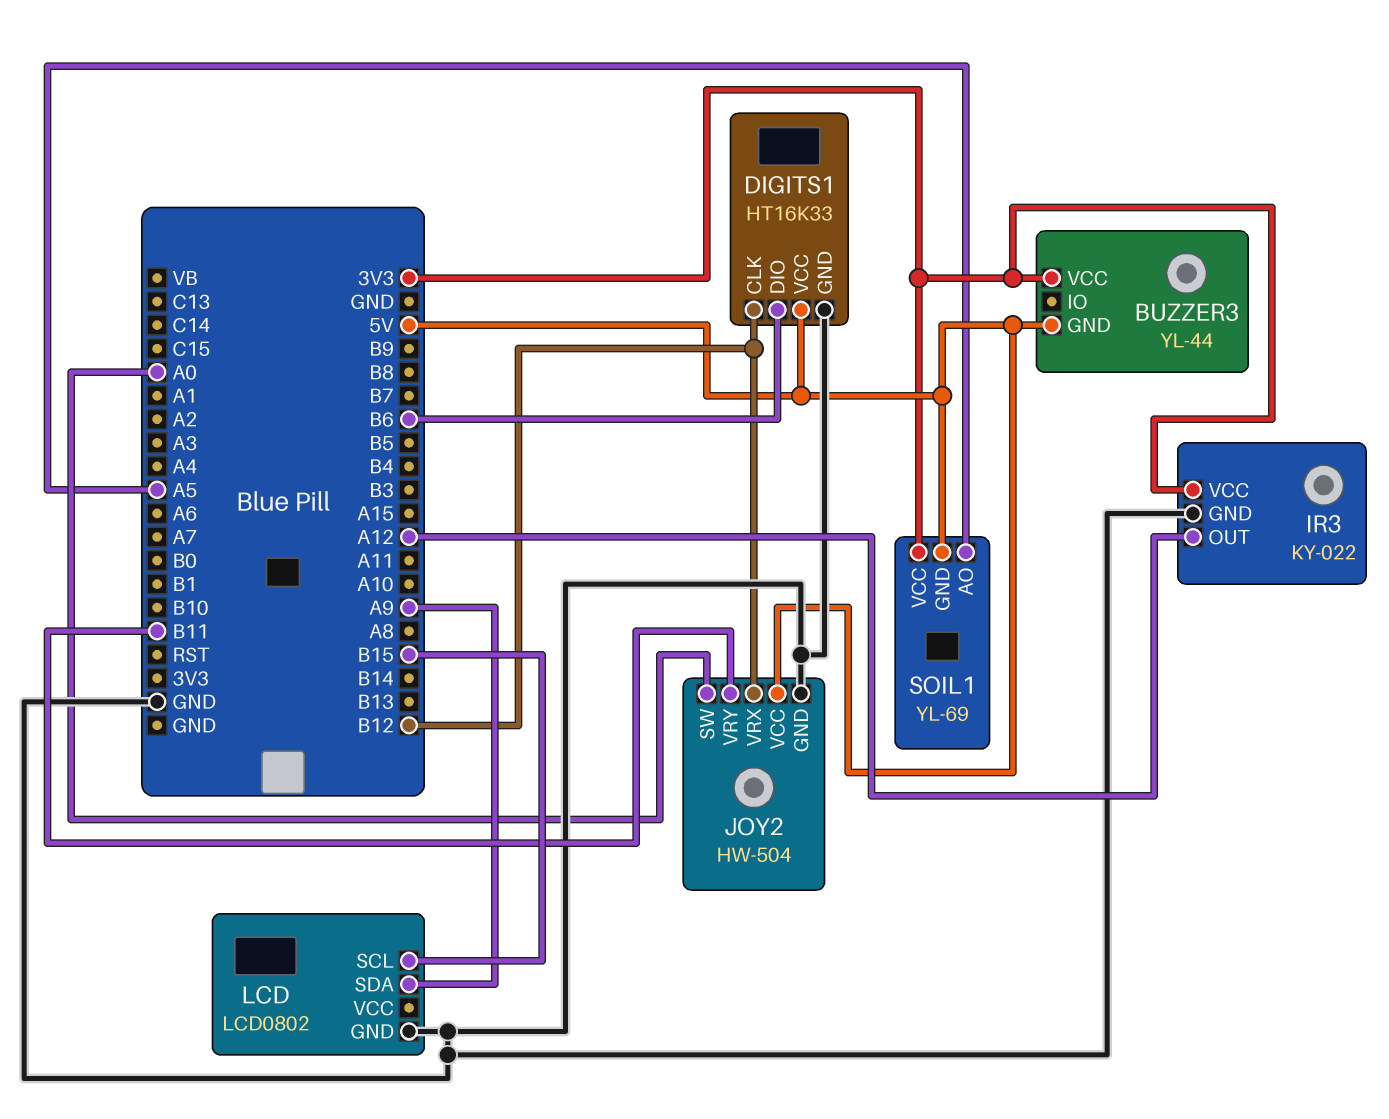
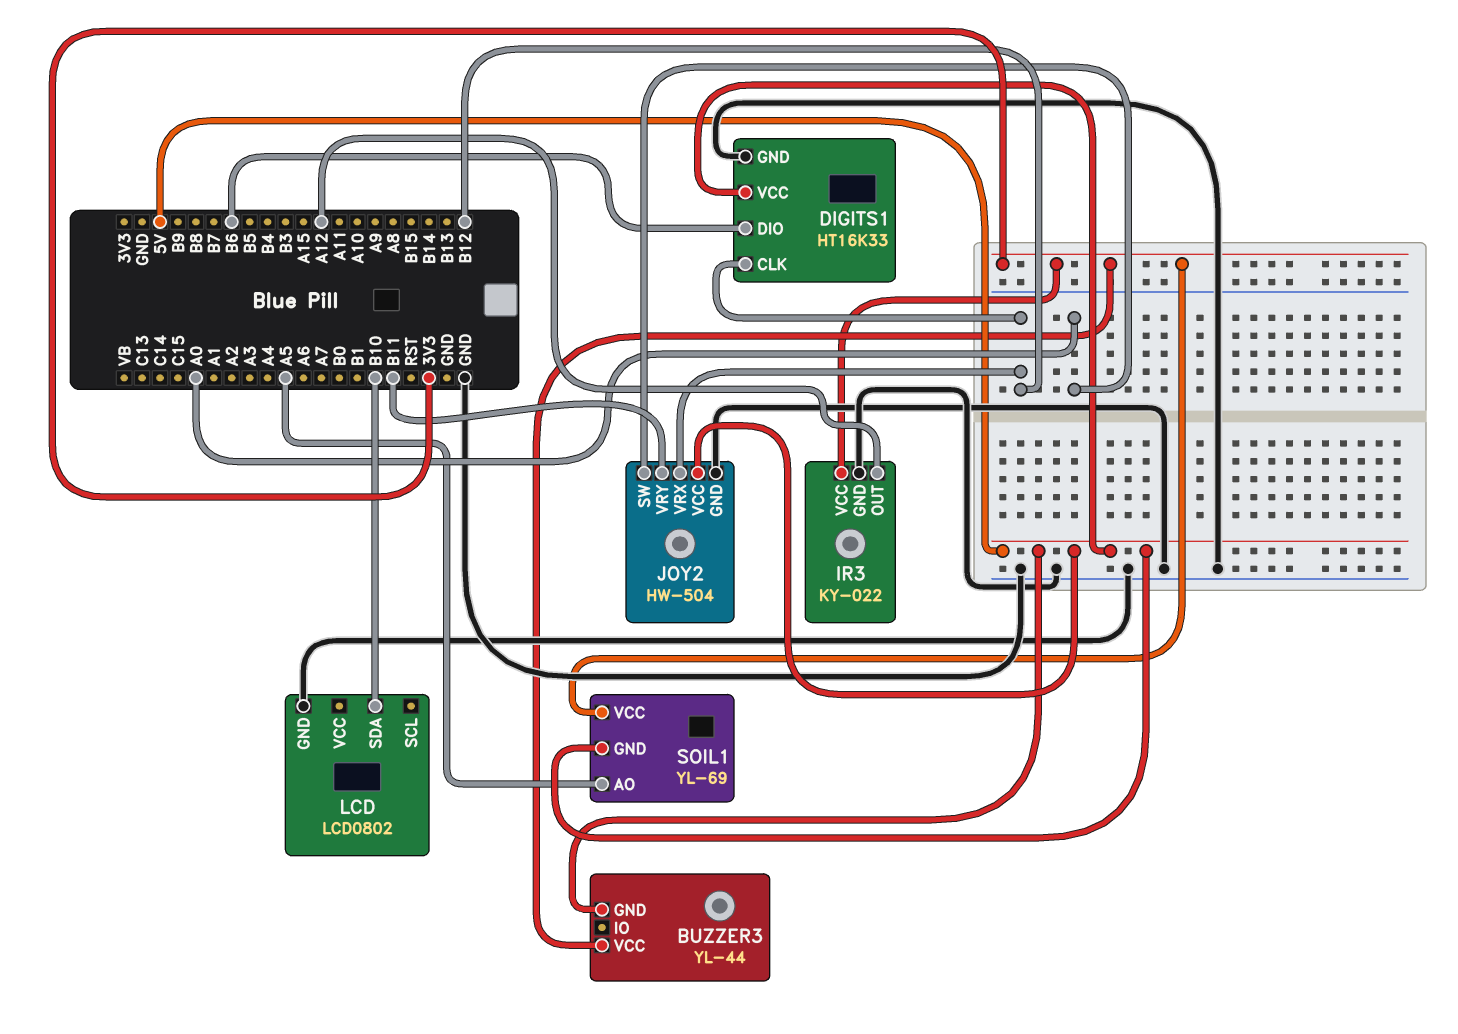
LCD pin SCL: B15 -> none
LCD pin SDA: A9 -> B10

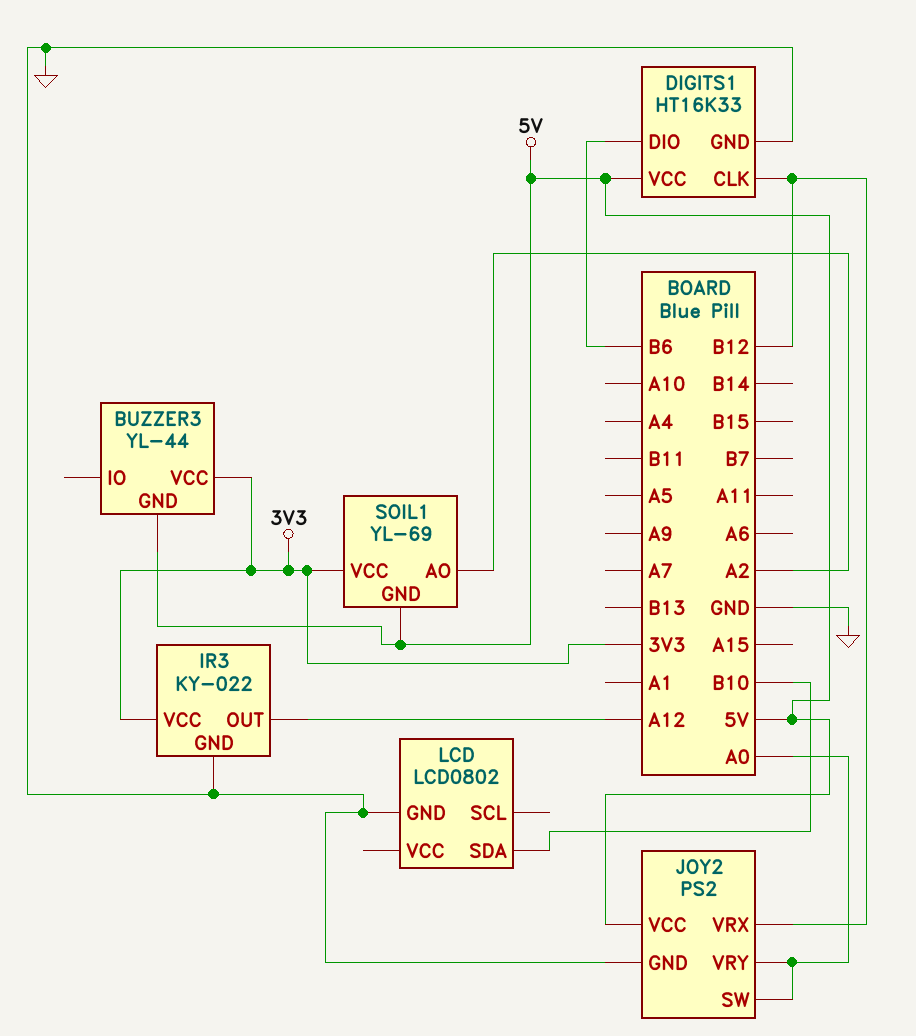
JOY2: HW-504 -> PS2
JOY2 pin VRY: B11 -> A0
SOIL1 pin AO: A5 -> A2

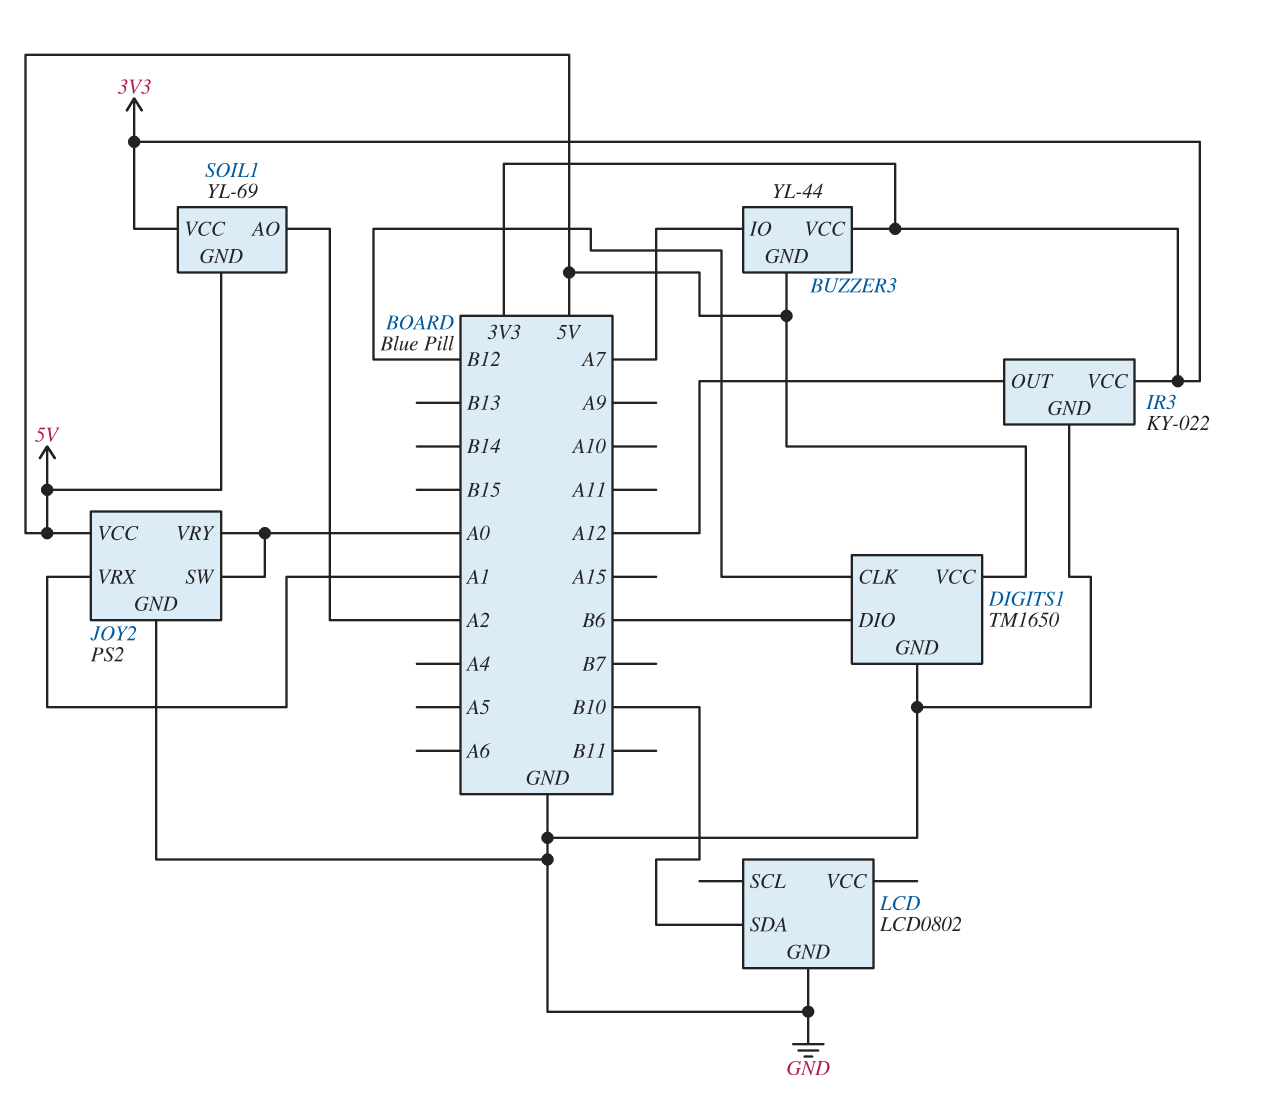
BUZZER3 pin IO: none -> A7
DIGITS1: HT16K33 -> TM1650
JOY2 pin VRX: B12 -> A1

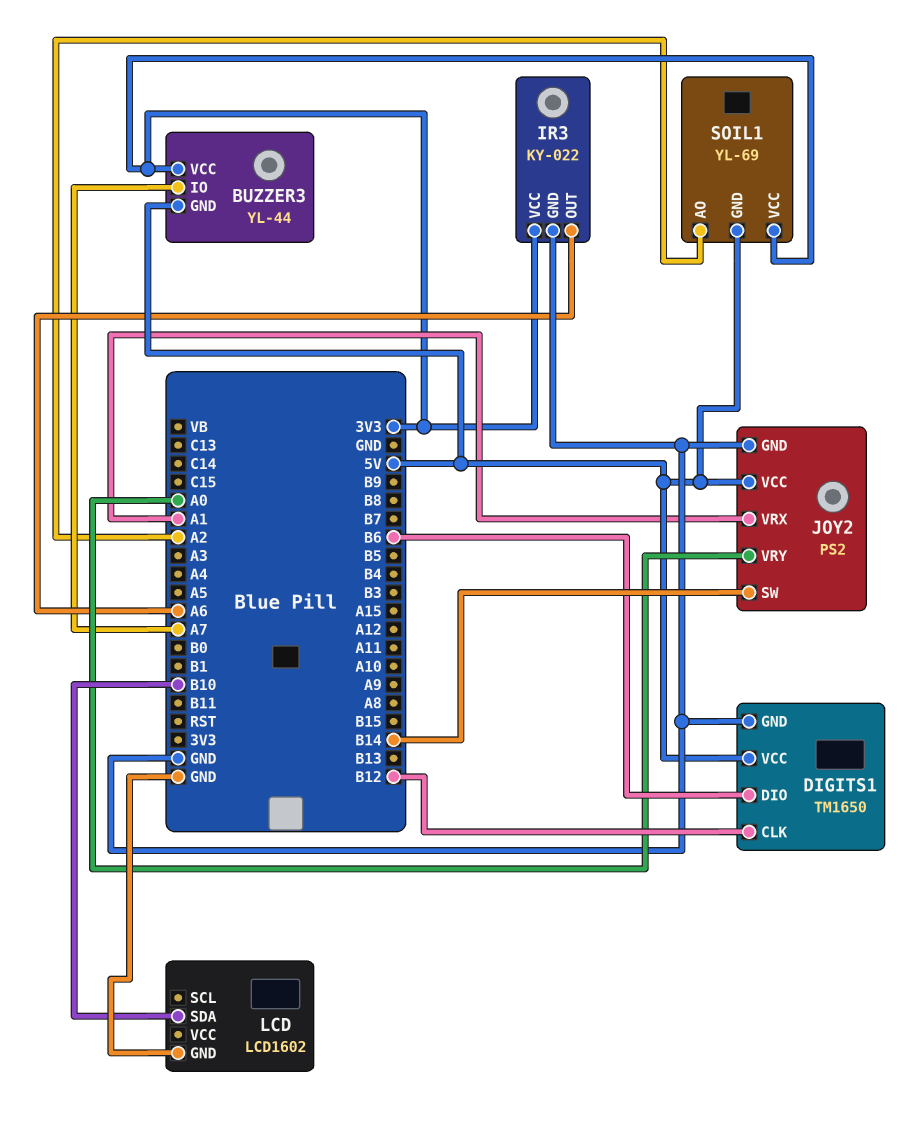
IR3 pin OUT: A12 -> A6
JOY2 pin SW: A0 -> B14
LCD: LCD0802 -> LCD1602

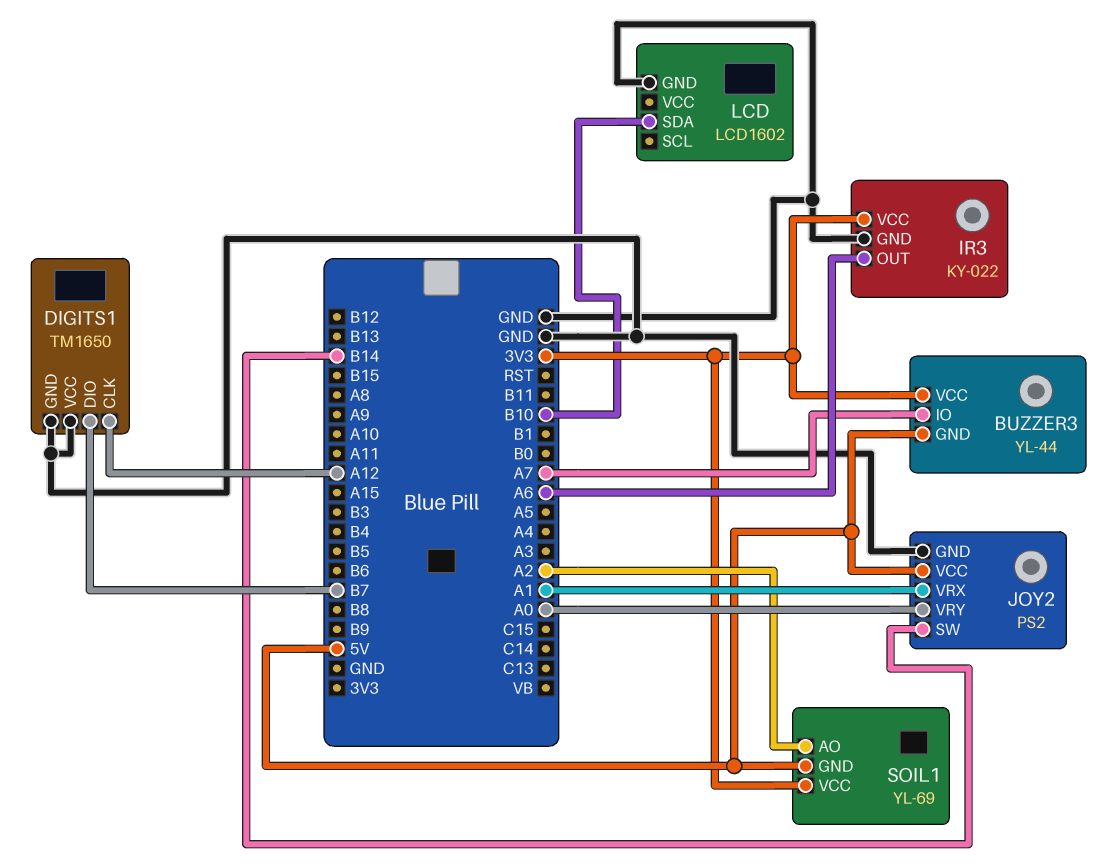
DIGITS1 pin CLK: B12 -> A12
DIGITS1 pin DIO: B6 -> B7
DIGITS1 pin VCC: 5V -> GND

